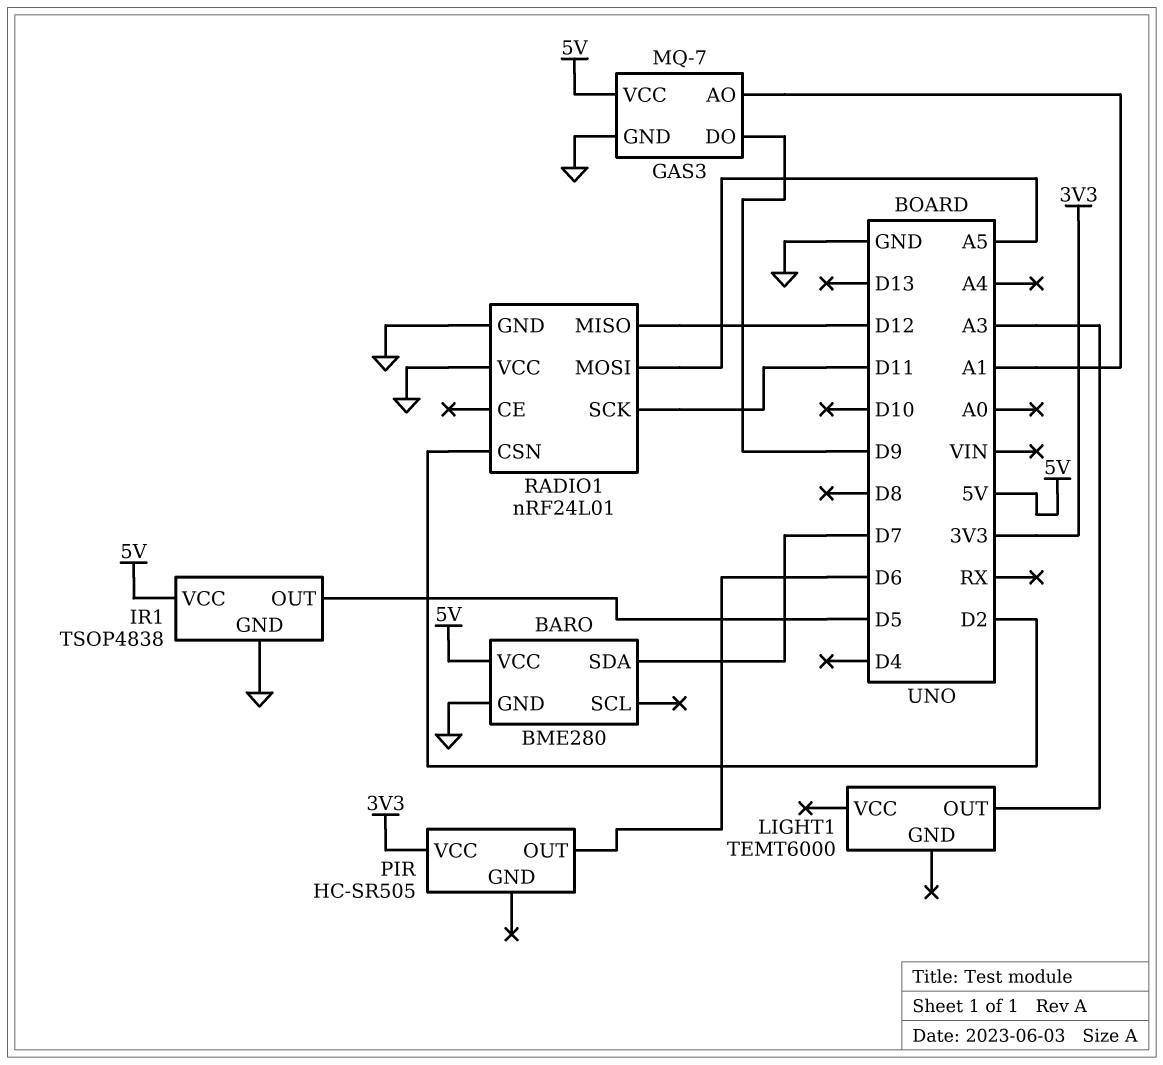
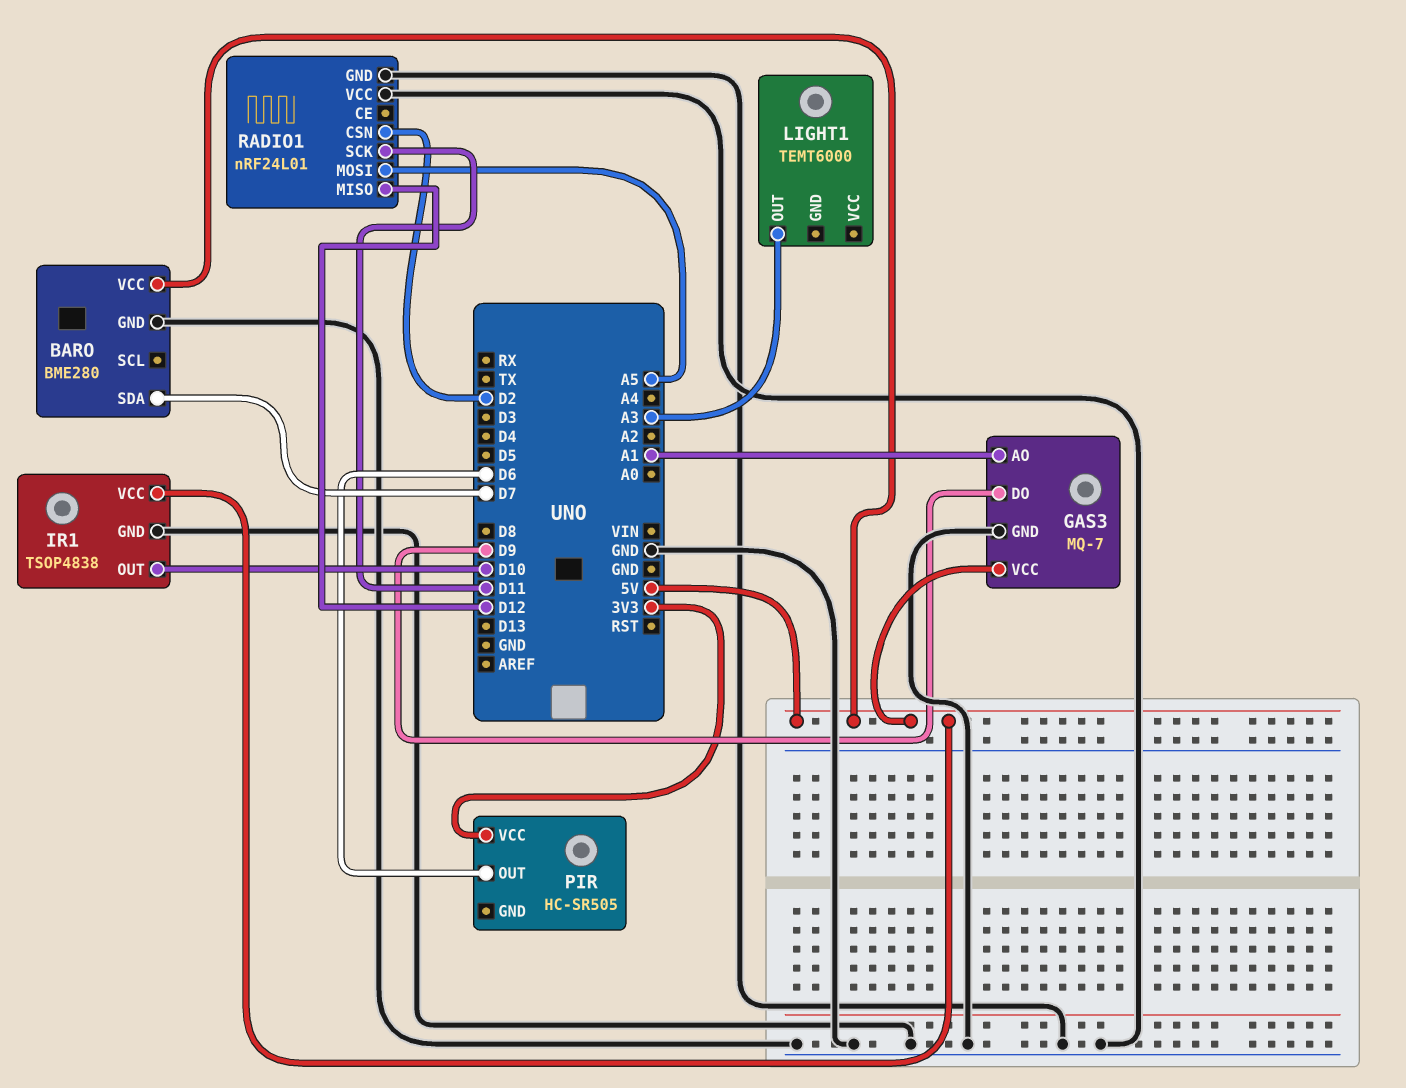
IR1 pin OUT: D5 -> D10

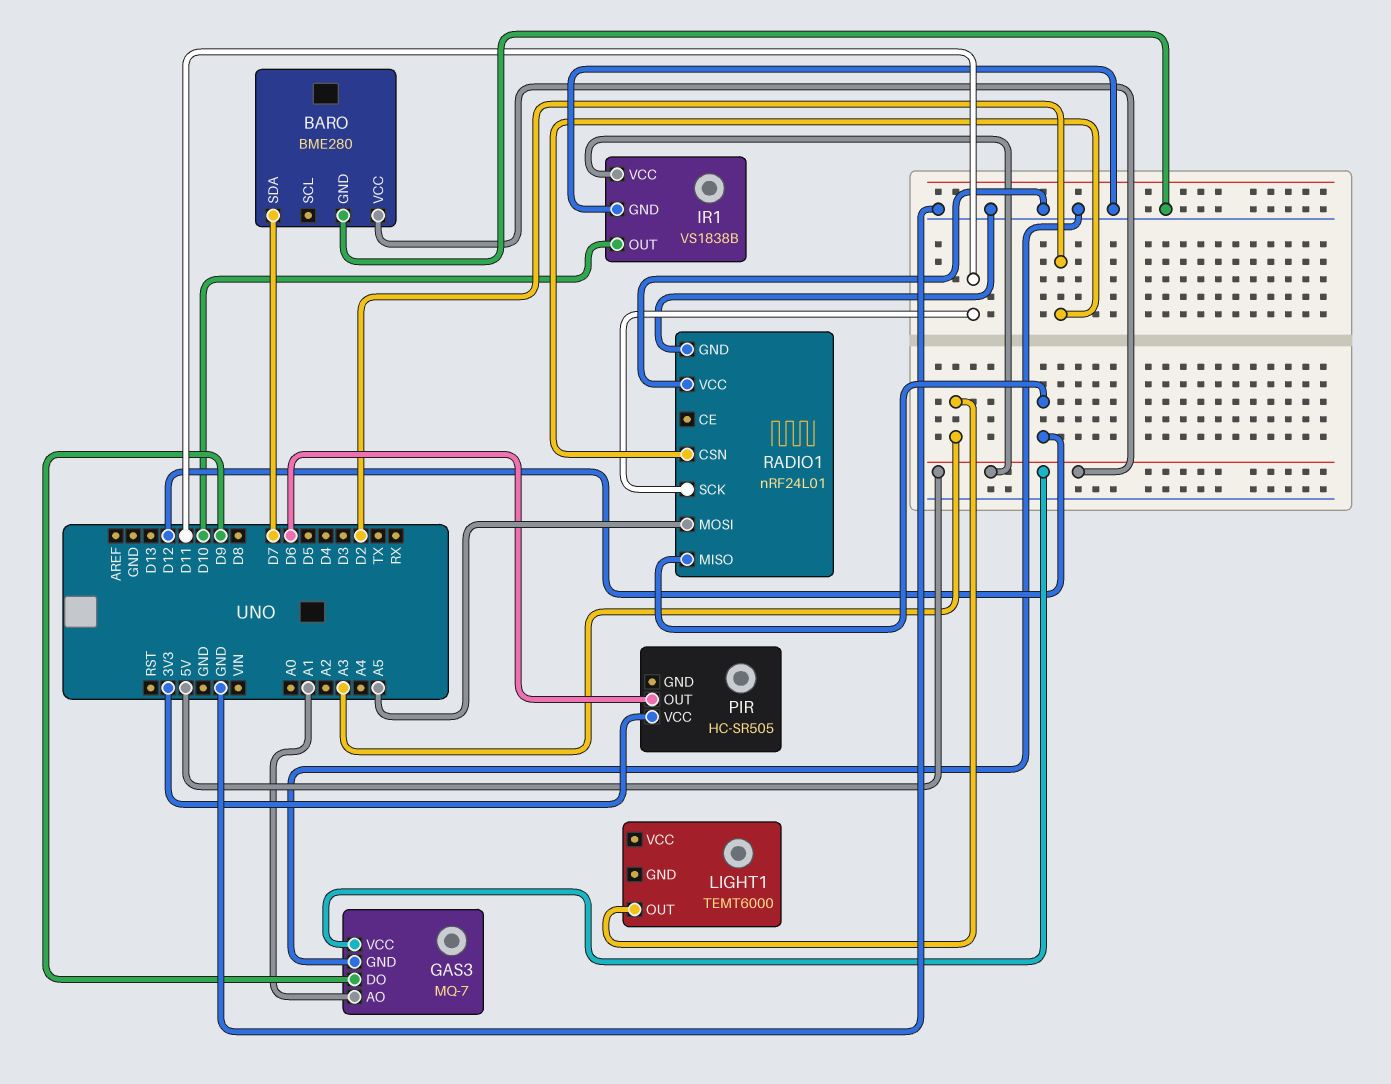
IR1: TSOP4838 -> VS1838B

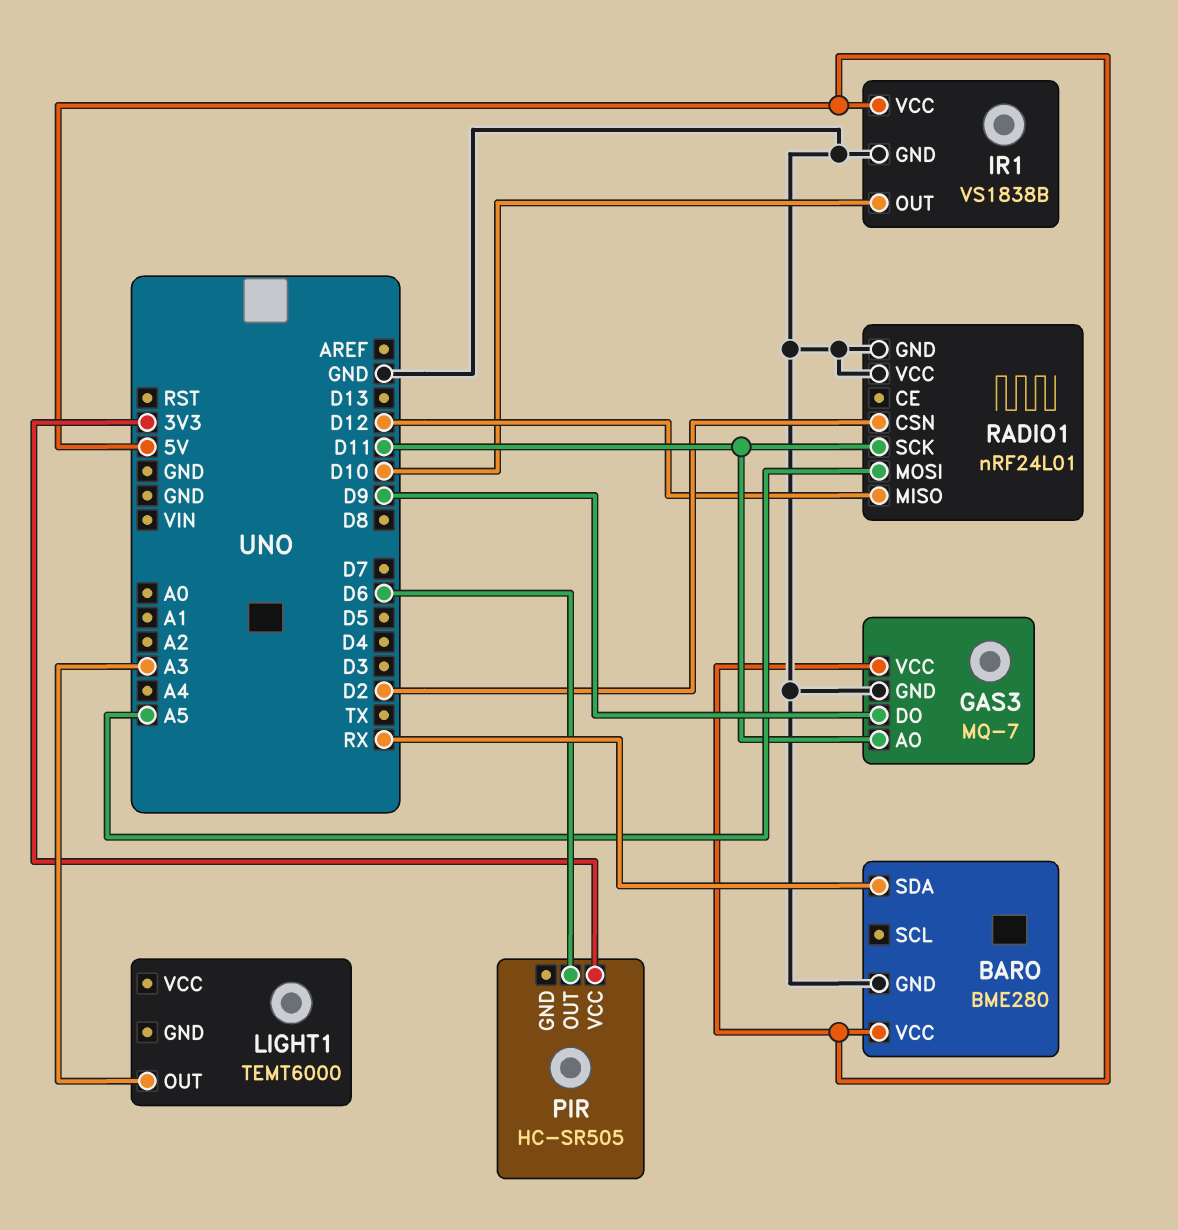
BARO pin SDA: D7 -> RX
GAS3 pin AO: A1 -> D11

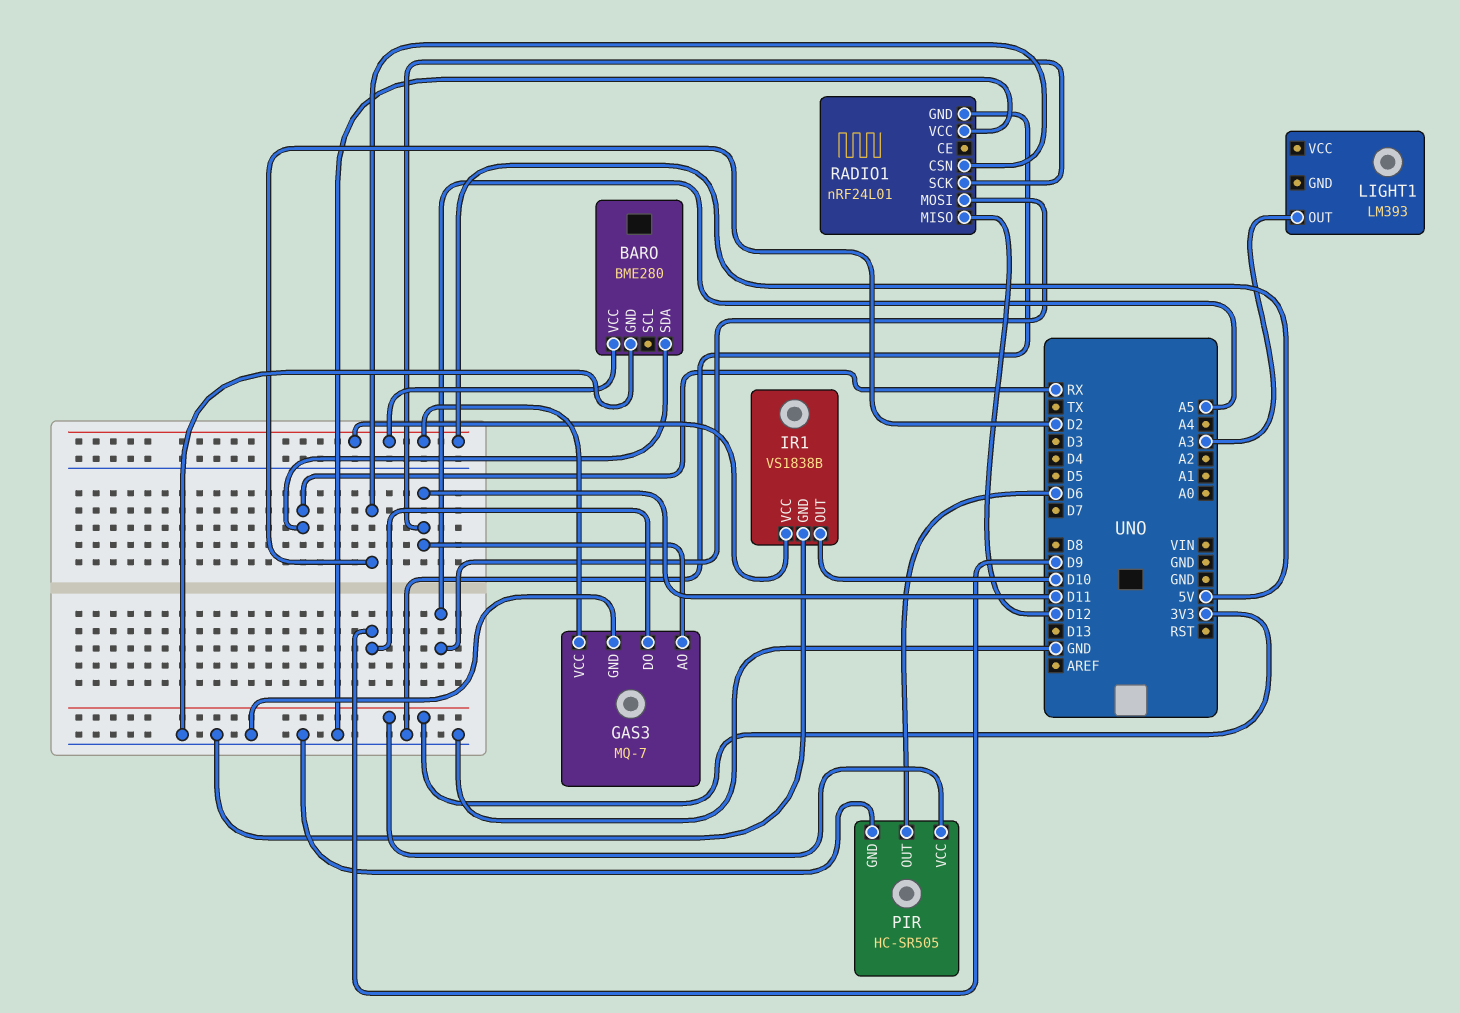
LIGHT1: TEMT6000 -> LM393
PIR pin GND: none -> GND

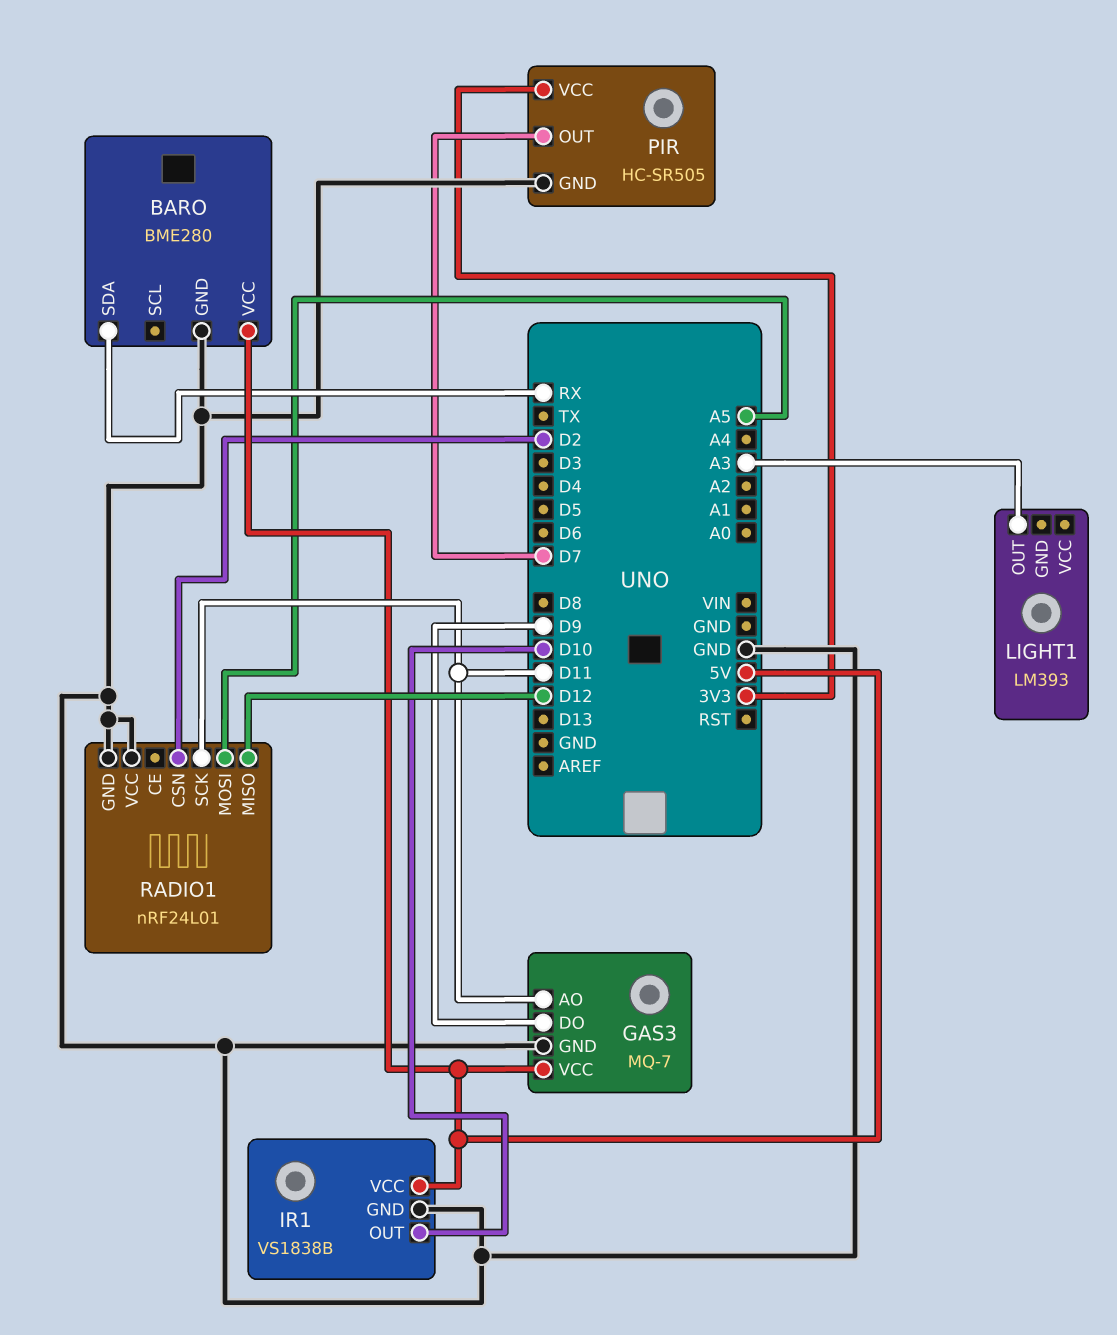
PIR pin OUT: D6 -> D7

